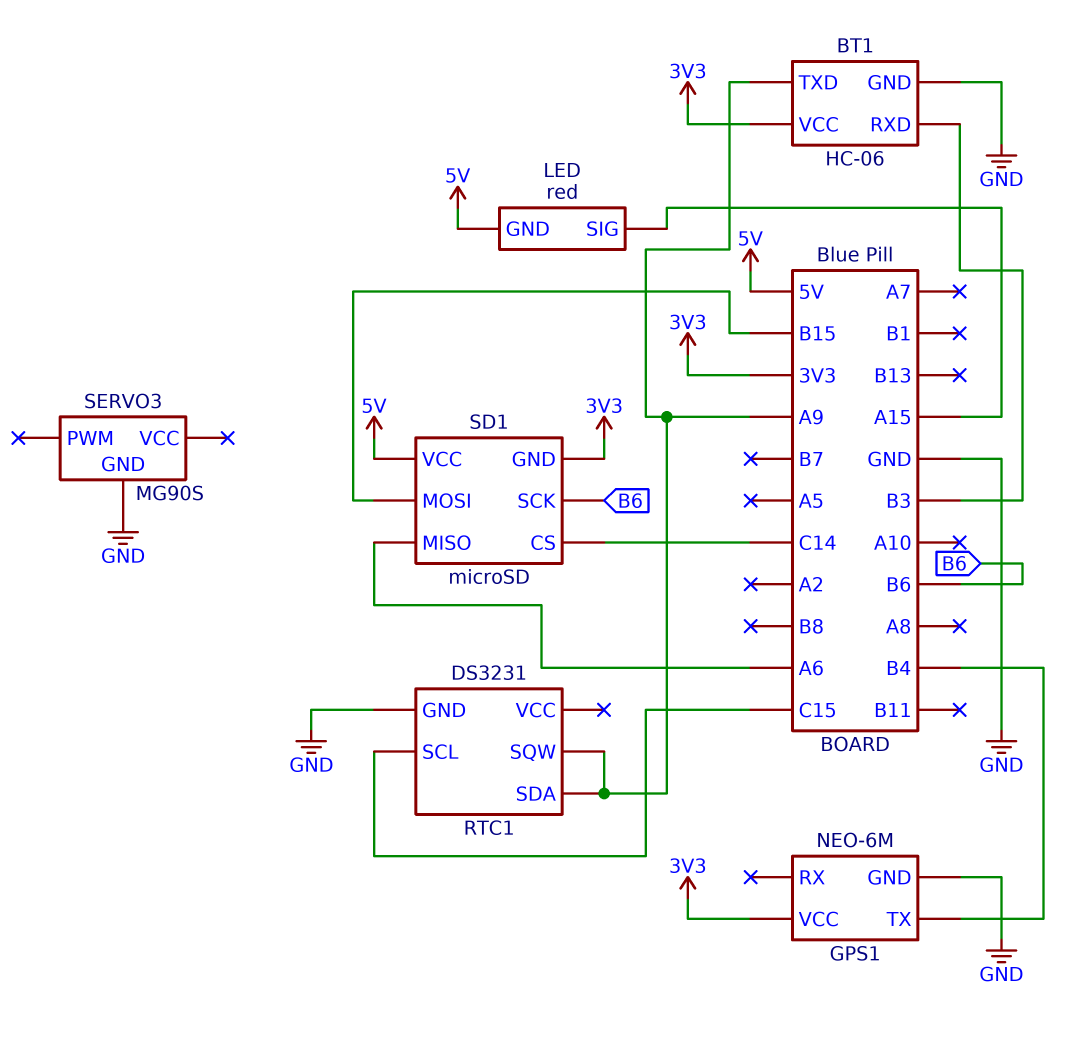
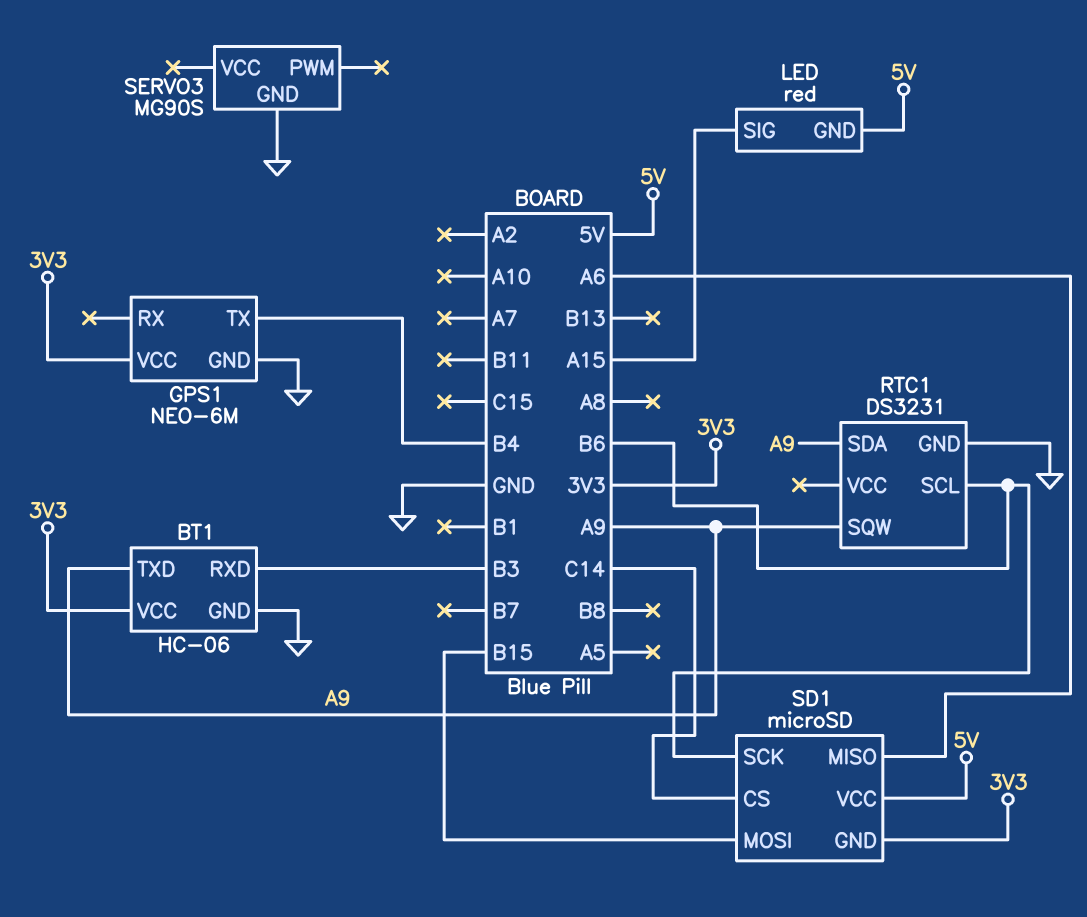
RTC1 pin SCL: C15 -> B6

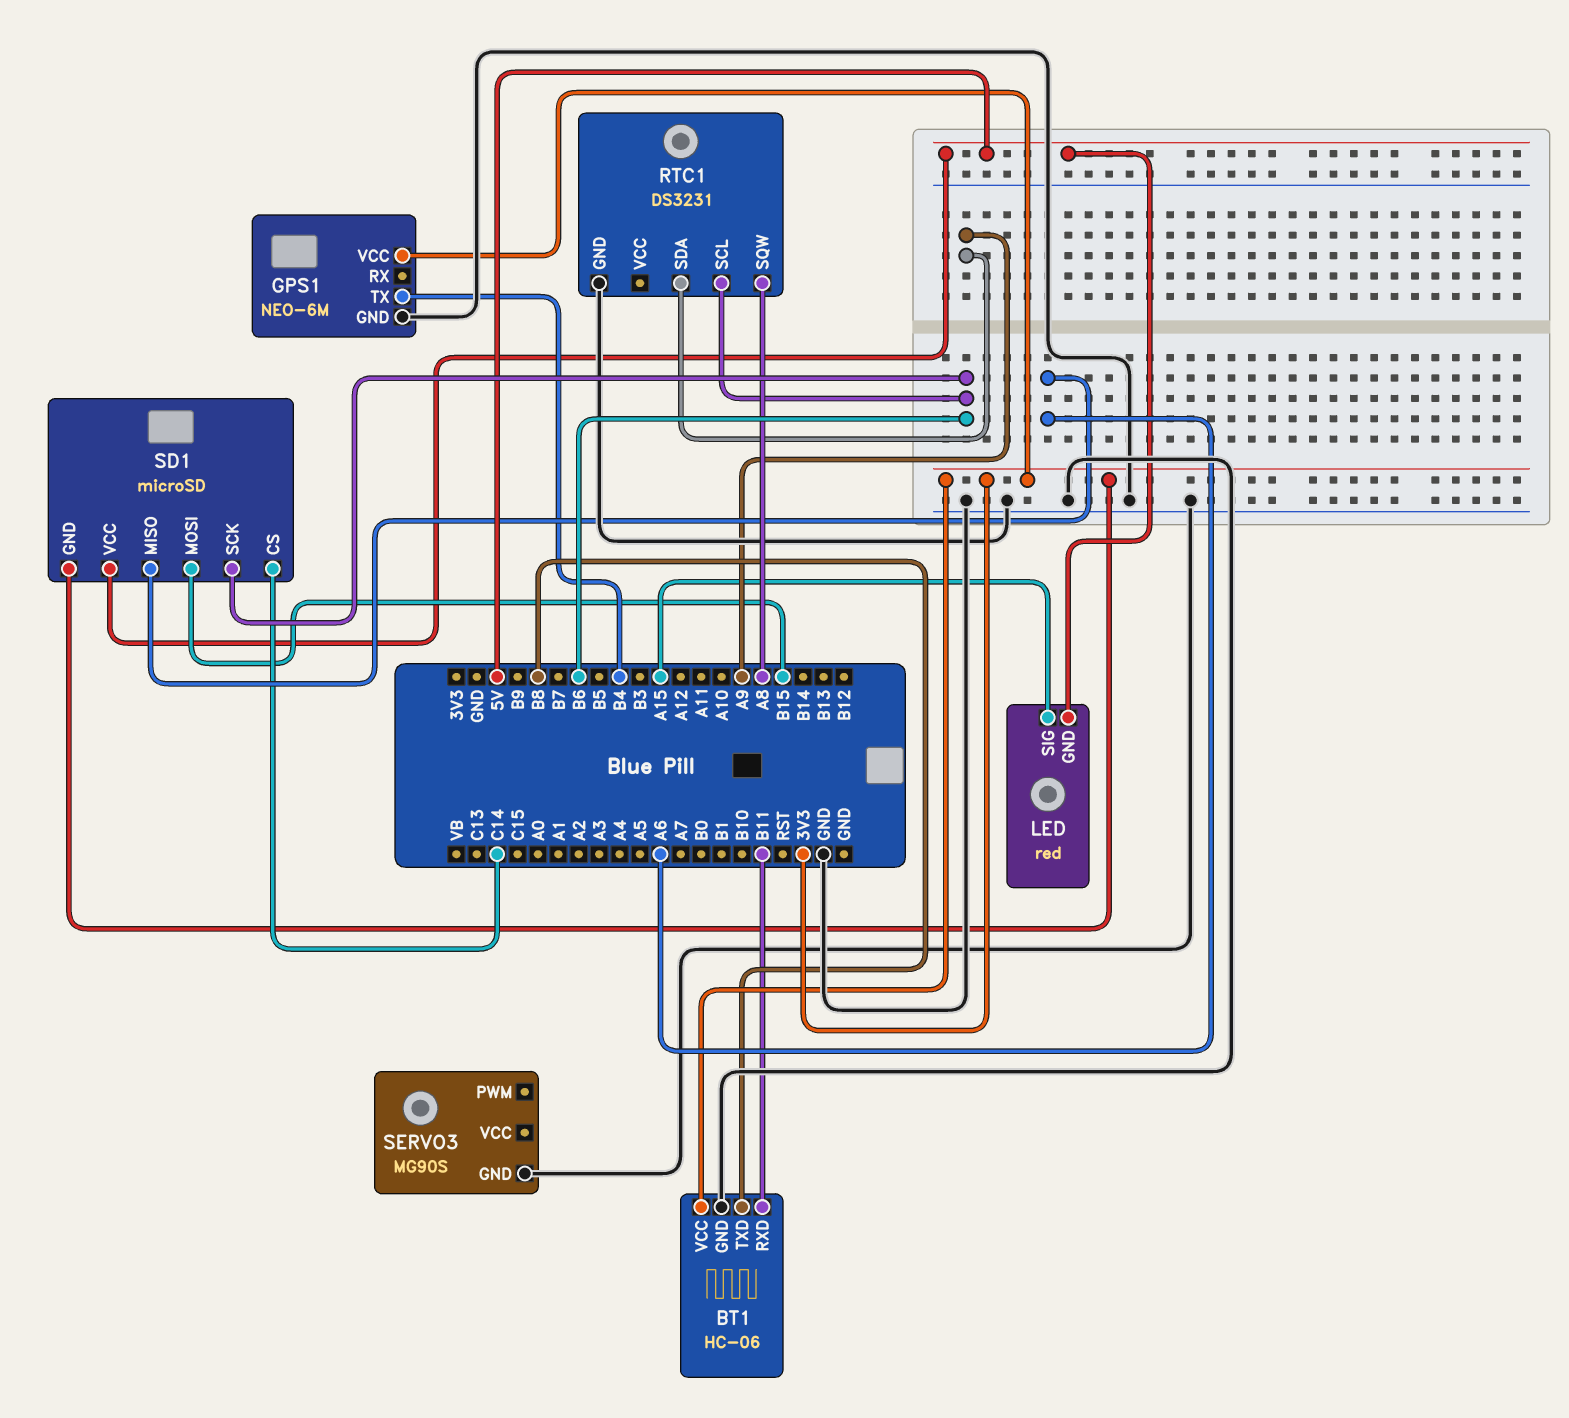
BT1 pin RXD: B3 -> B11
BT1 pin TXD: A9 -> B8
RTC1 pin SQW: A9 -> A8

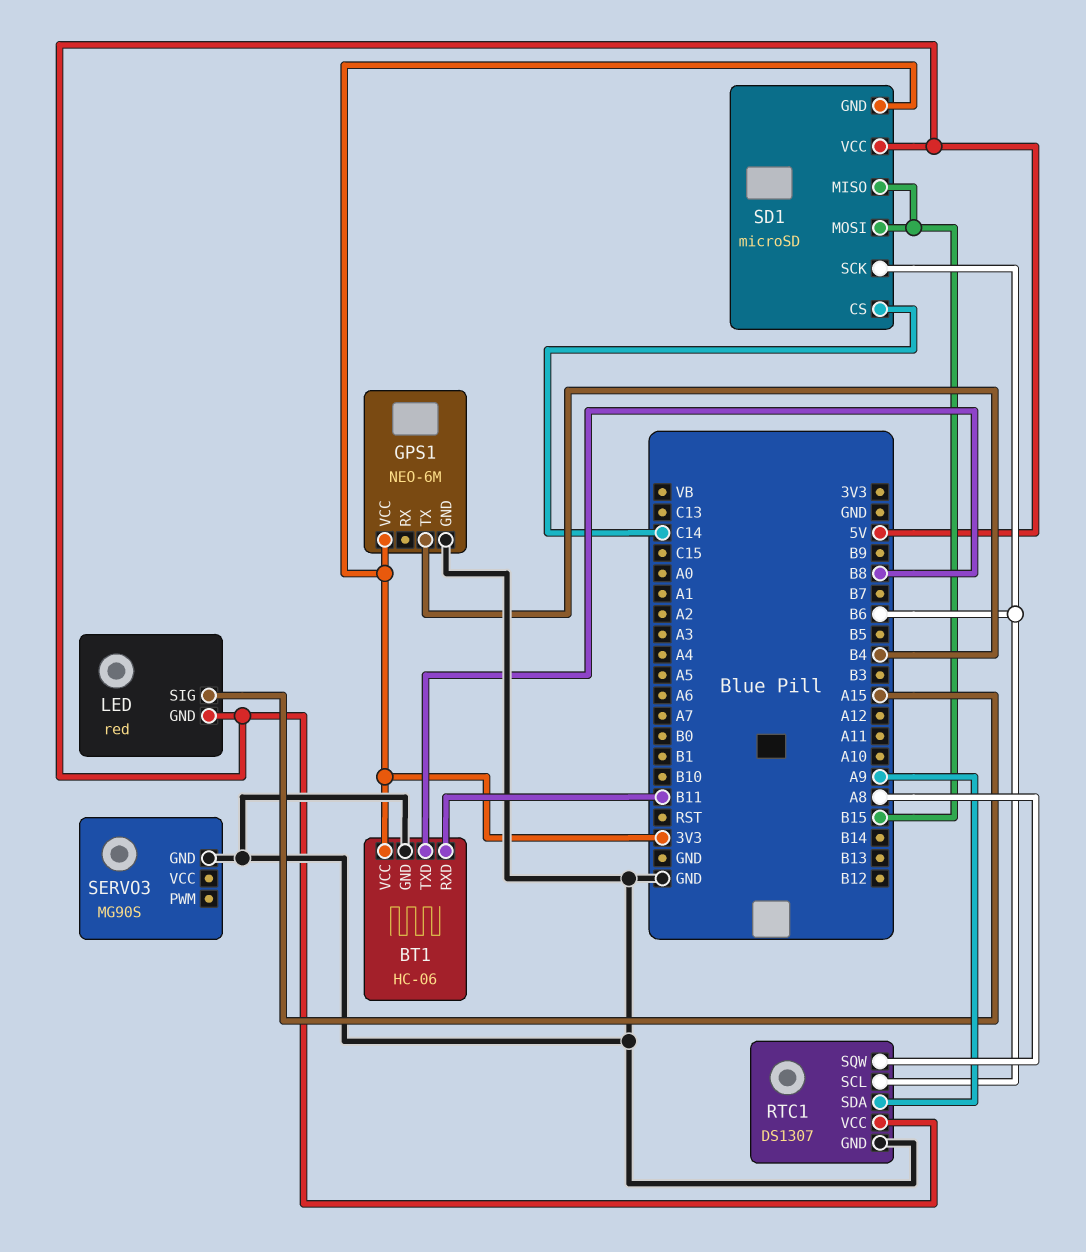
RTC1: DS3231 -> DS1307
RTC1 pin VCC: none -> 5V
SD1 pin MISO: A6 -> B15

